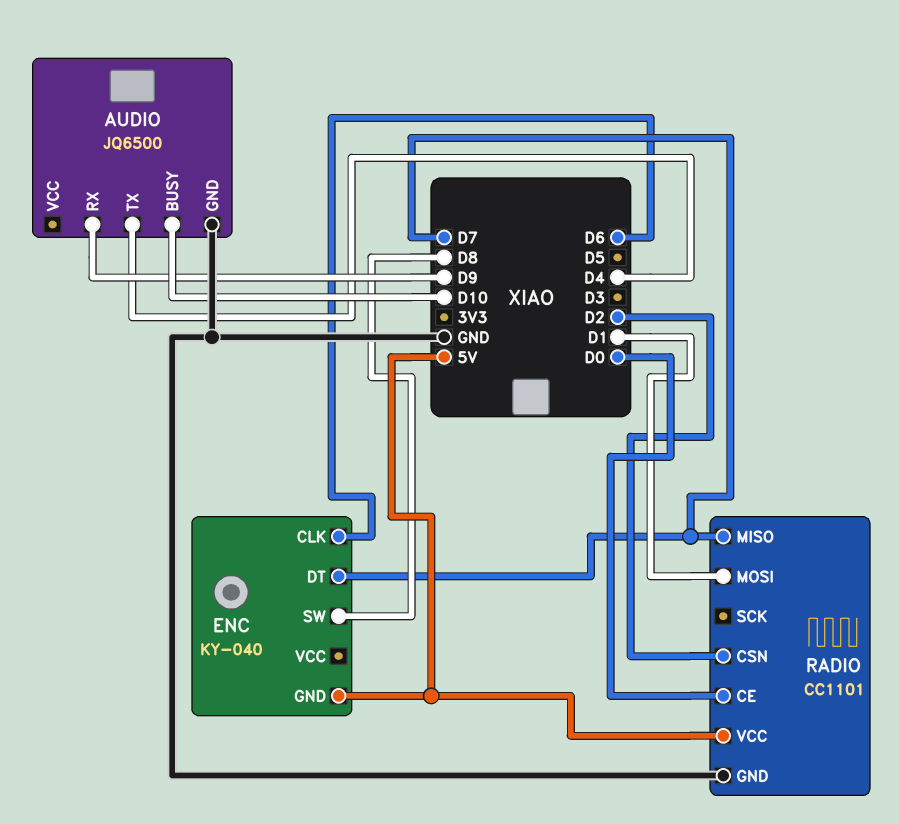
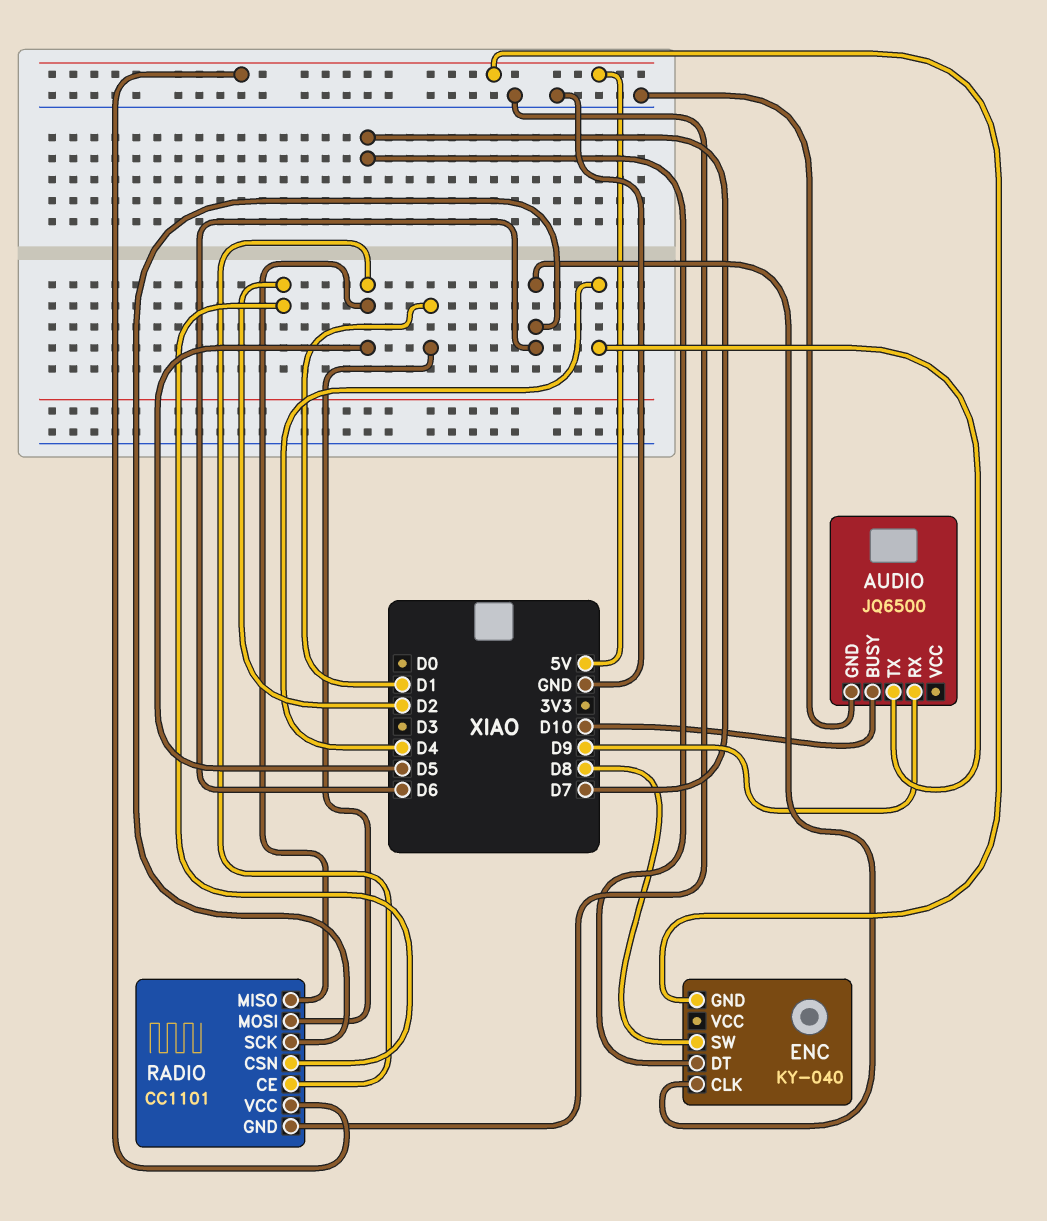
RADIO pin CE: D0 -> D5
RADIO pin MISO: D7 -> D5
RADIO pin SCK: none -> D6

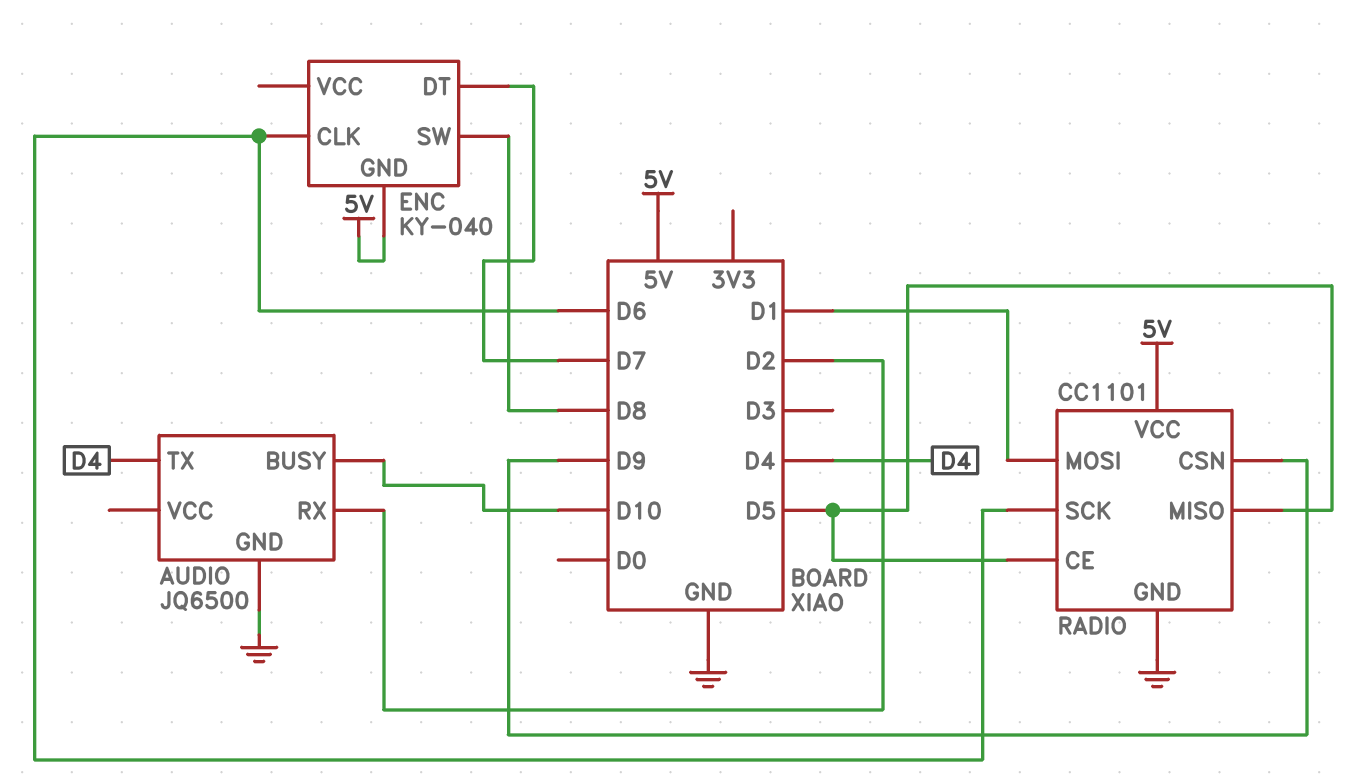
AUDIO pin RX: D9 -> D2
RADIO pin CSN: D2 -> D9

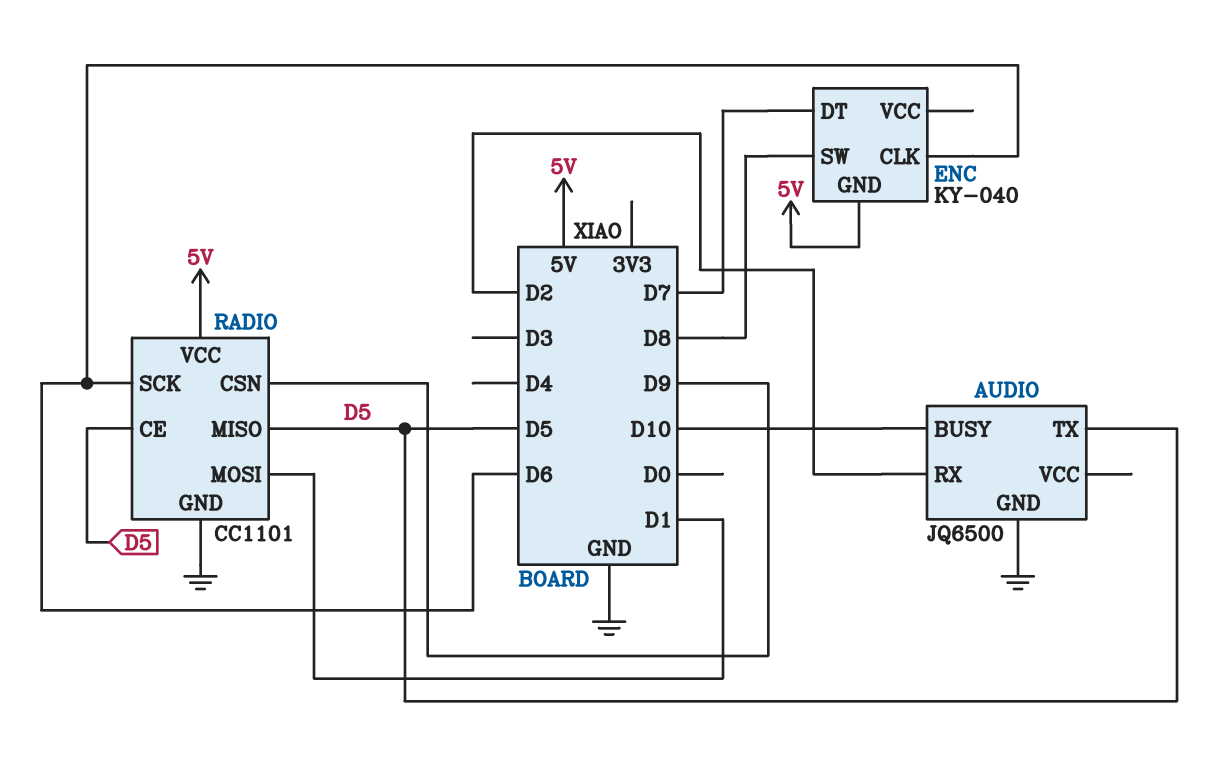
AUDIO pin TX: D4 -> D5

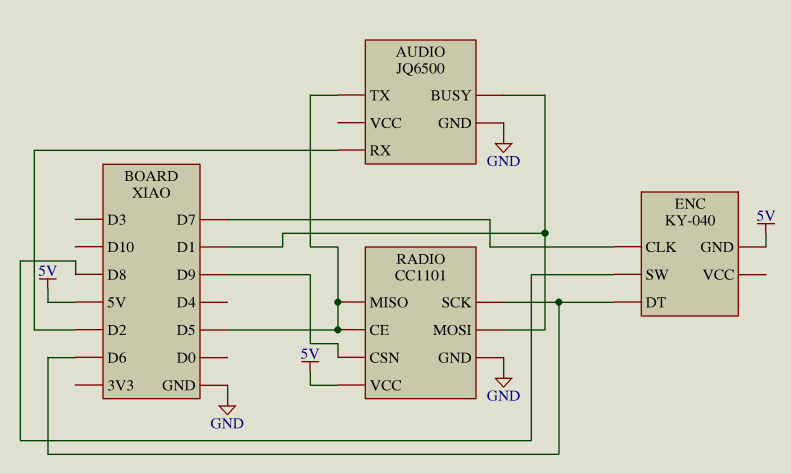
AUDIO pin BUSY: D10 -> D1
ENC pin CLK: D6 -> D7
ENC pin DT: D7 -> D6

